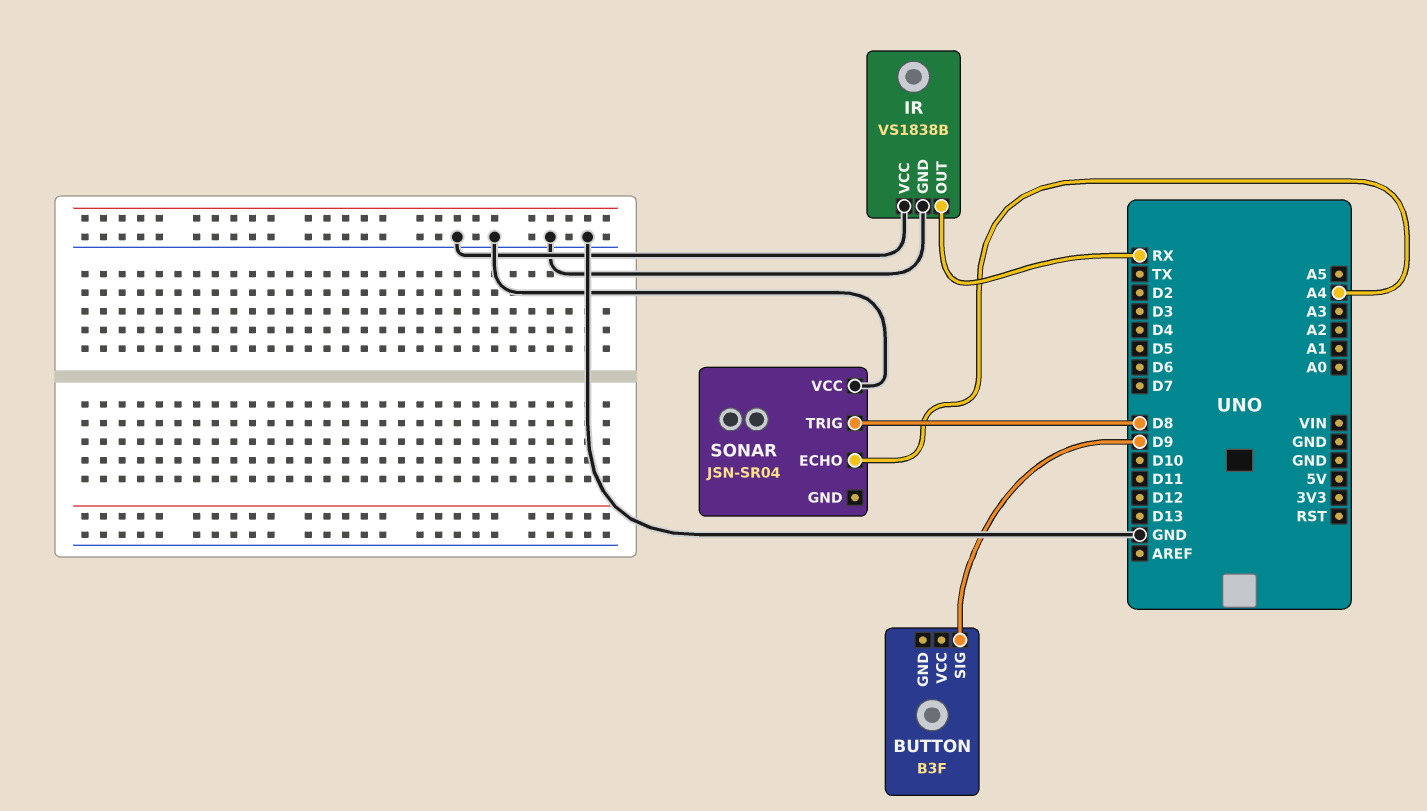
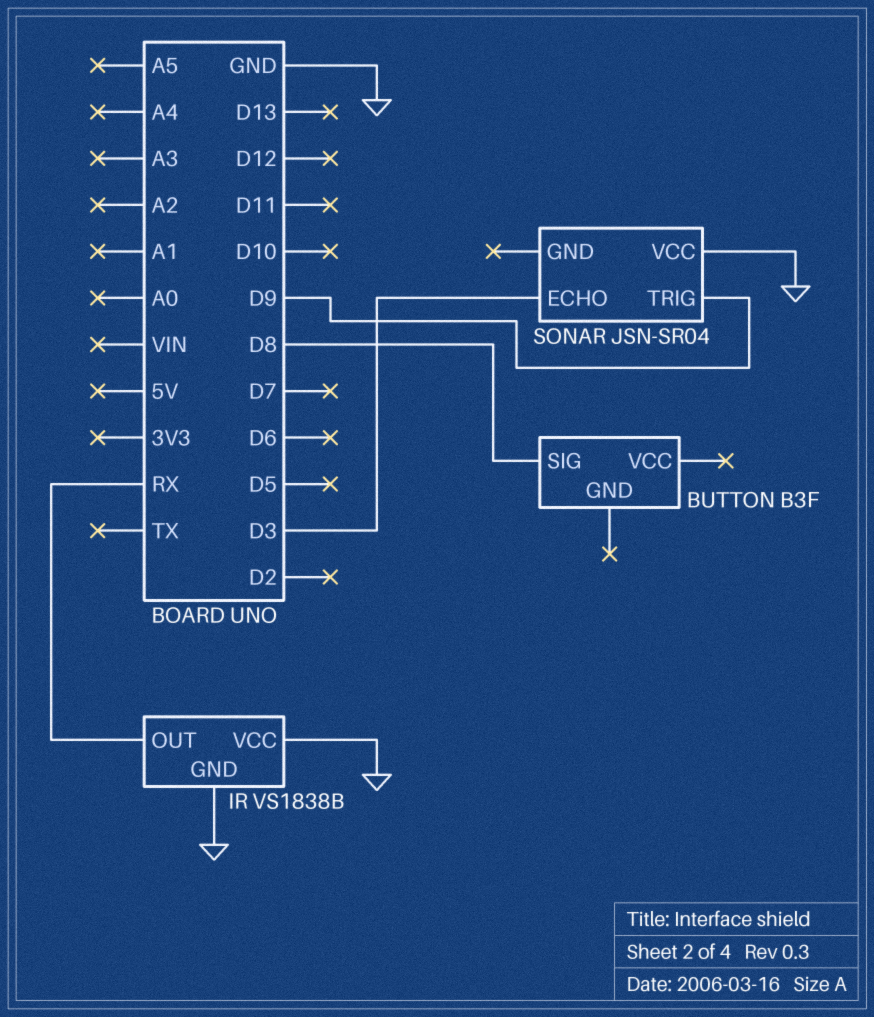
BUTTON pin SIG: D9 -> D8
SONAR pin ECHO: A4 -> D3
SONAR pin TRIG: D8 -> D9

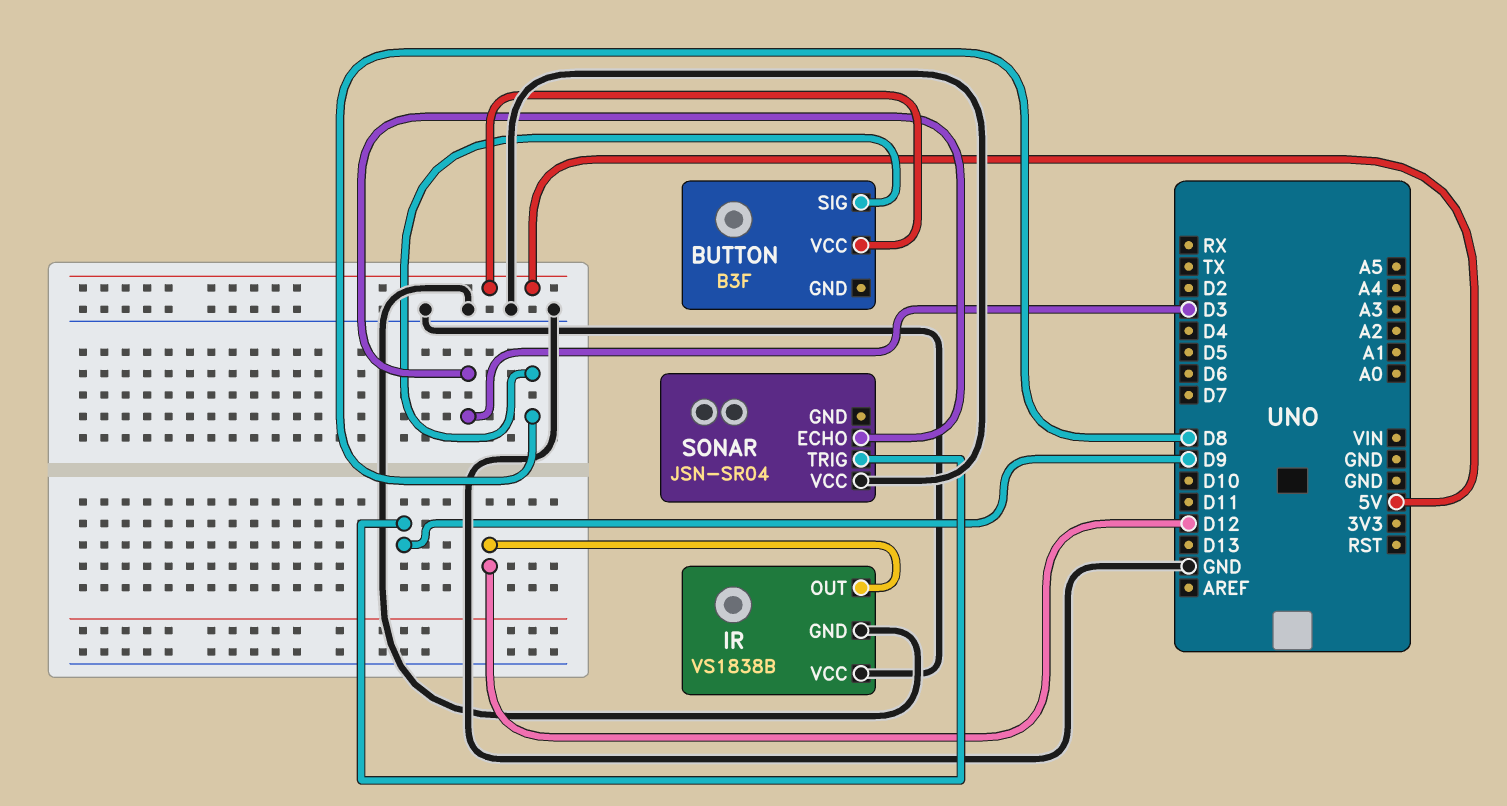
BUTTON pin VCC: none -> 5V
IR pin OUT: RX -> D12

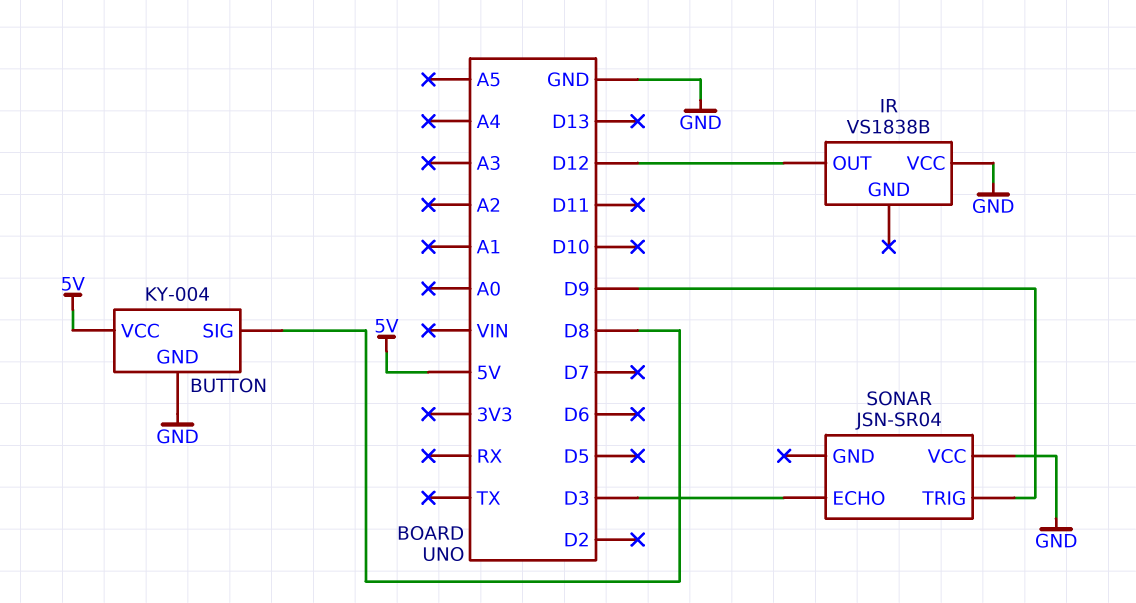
BUTTON: B3F -> KY-004
BUTTON pin GND: none -> GND
IR pin GND: GND -> none

